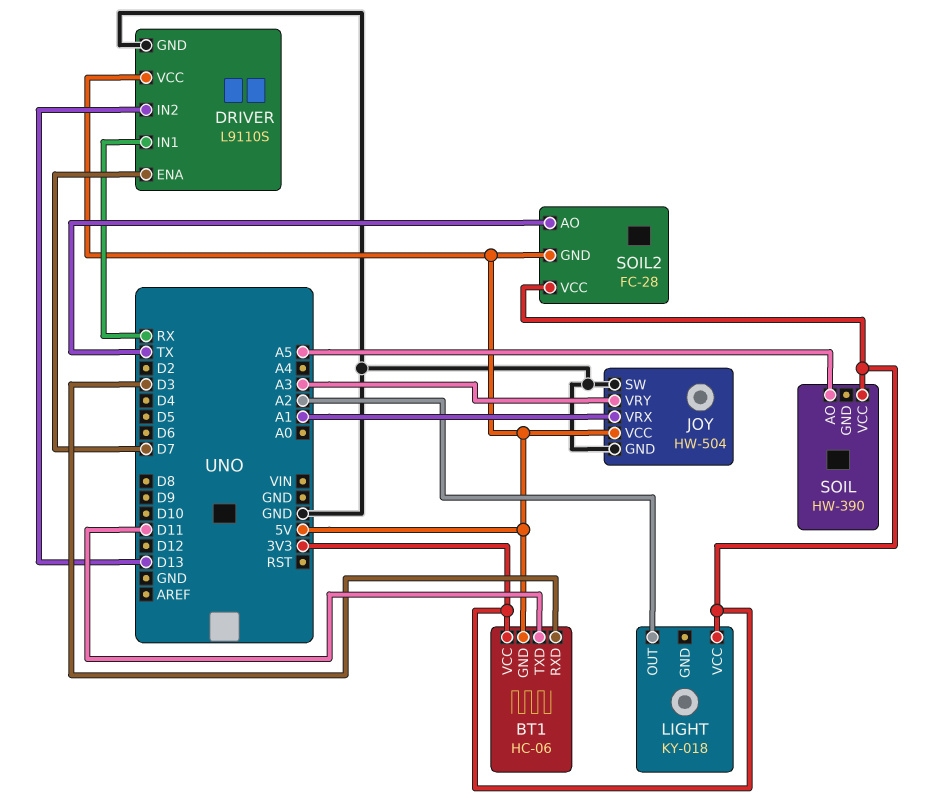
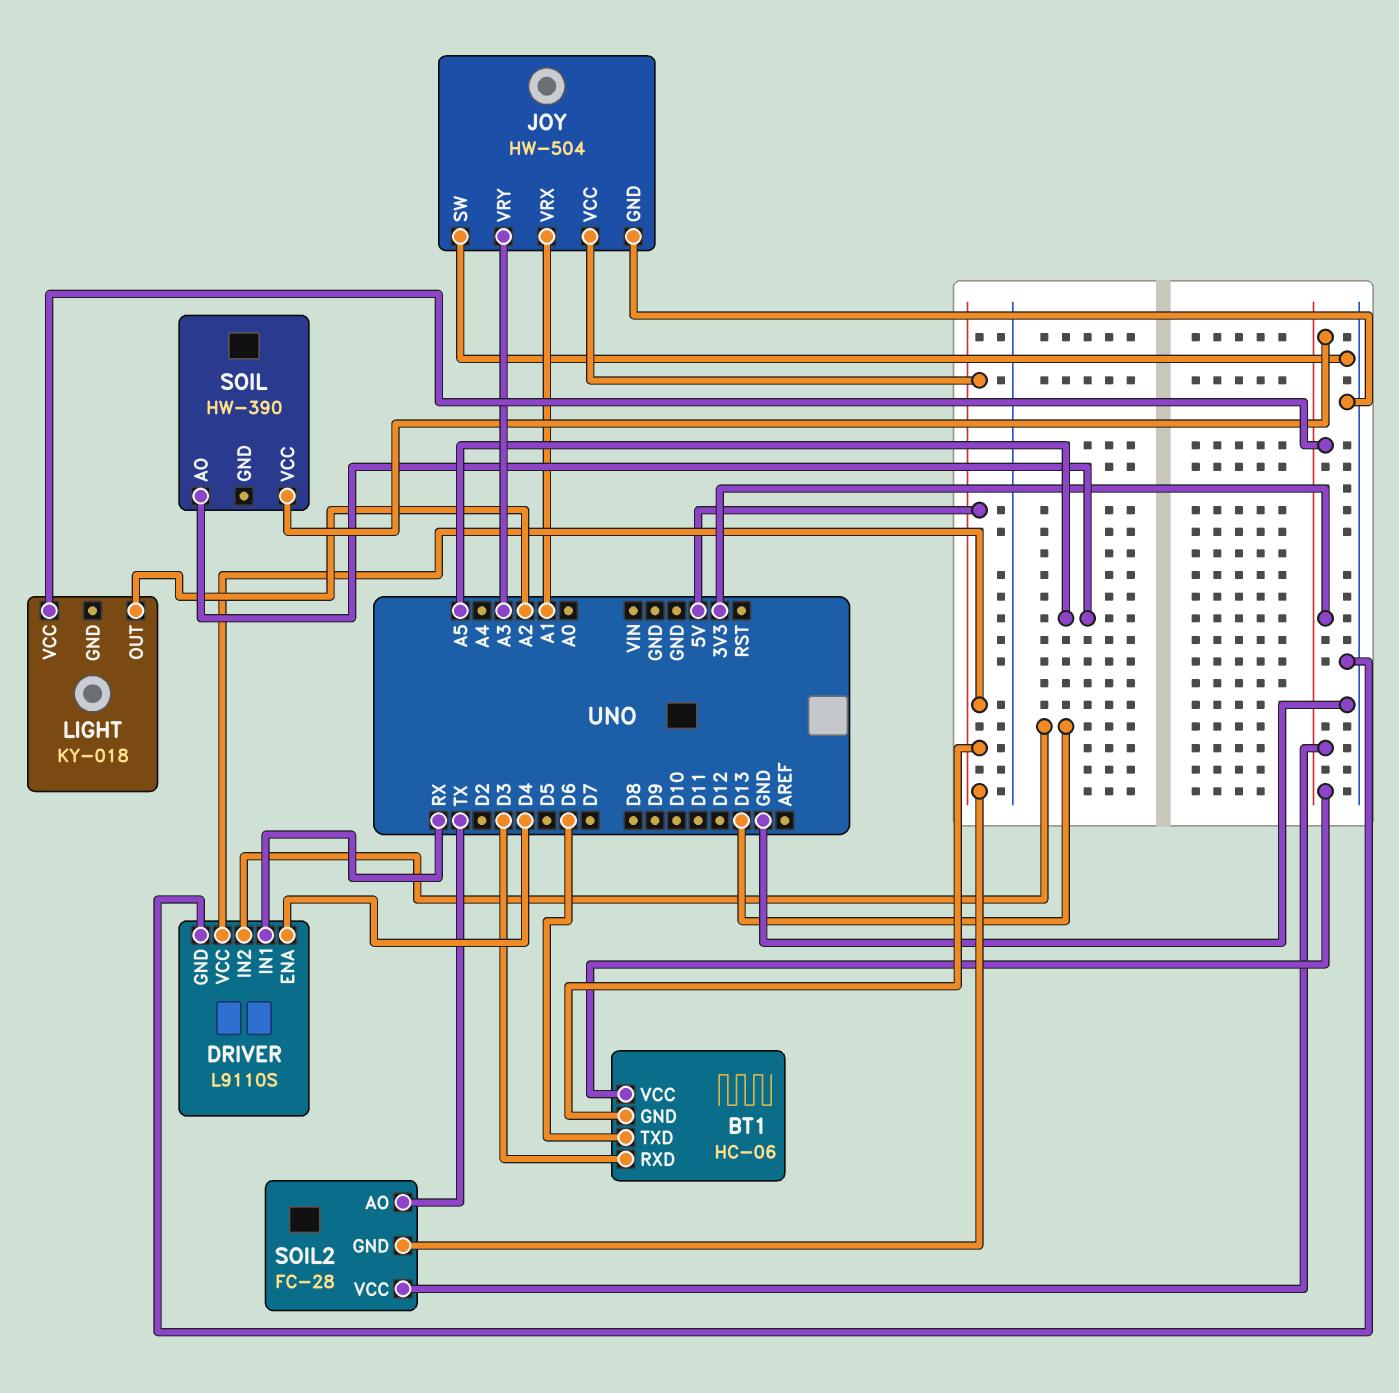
BT1 pin TXD: D11 -> D6
DRIVER pin ENA: D7 -> D4

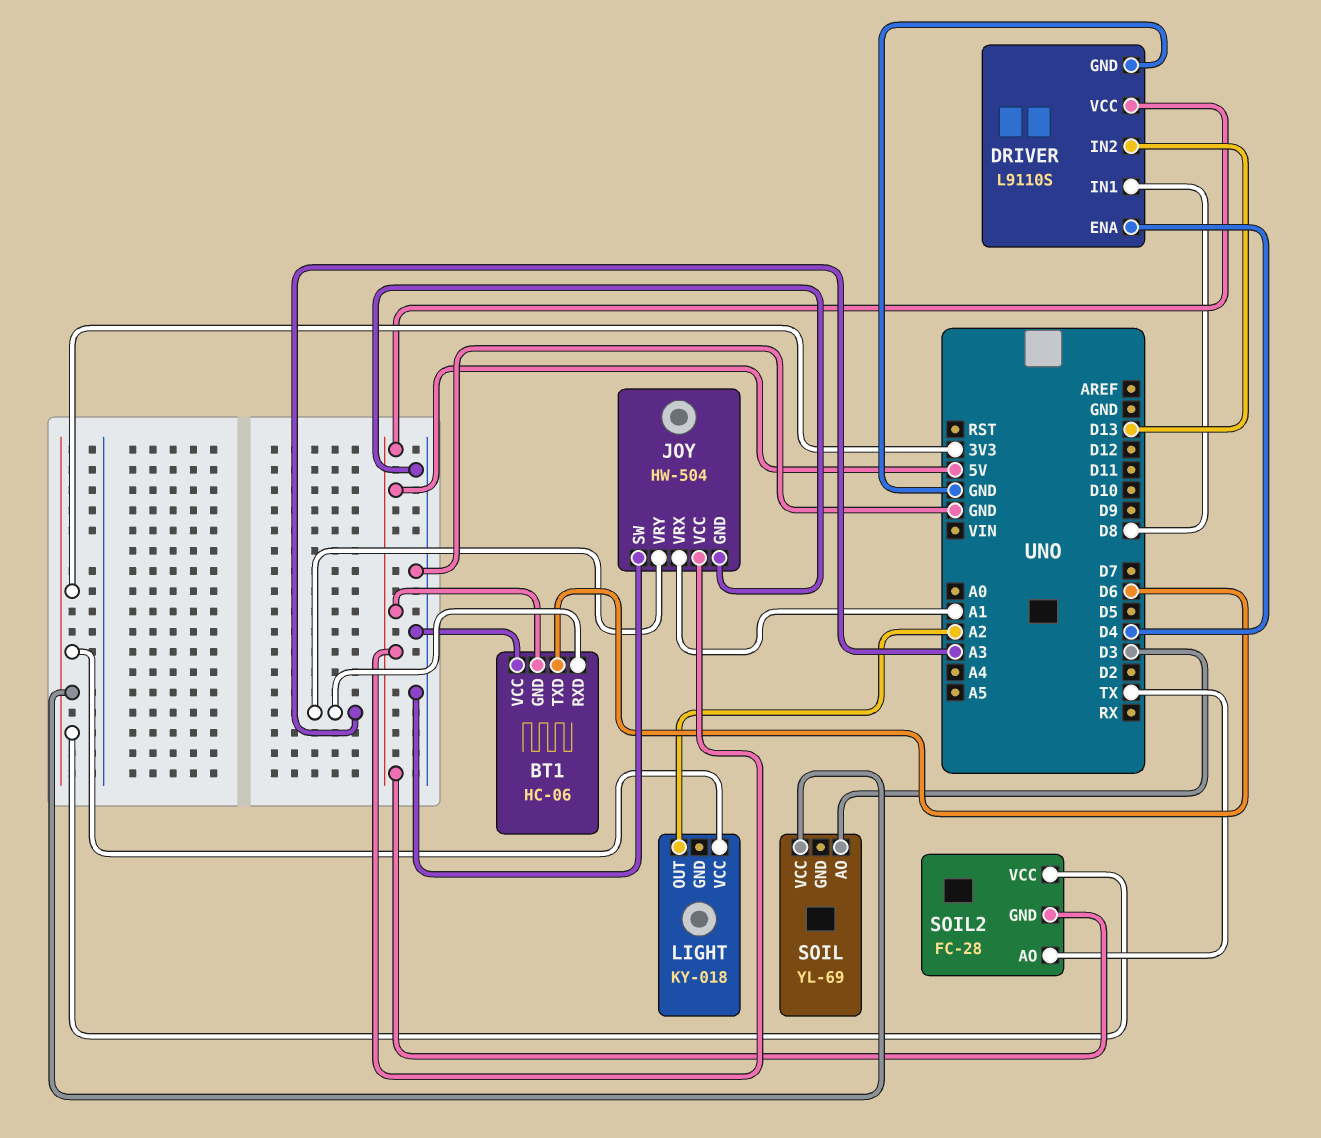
BT1 pin RXD: D3 -> A3
BT1 pin VCC: 3V3 -> GND
DRIVER pin IN1: RX -> D8
SOIL: HW-390 -> YL-69
SOIL pin AO: A5 -> D3

